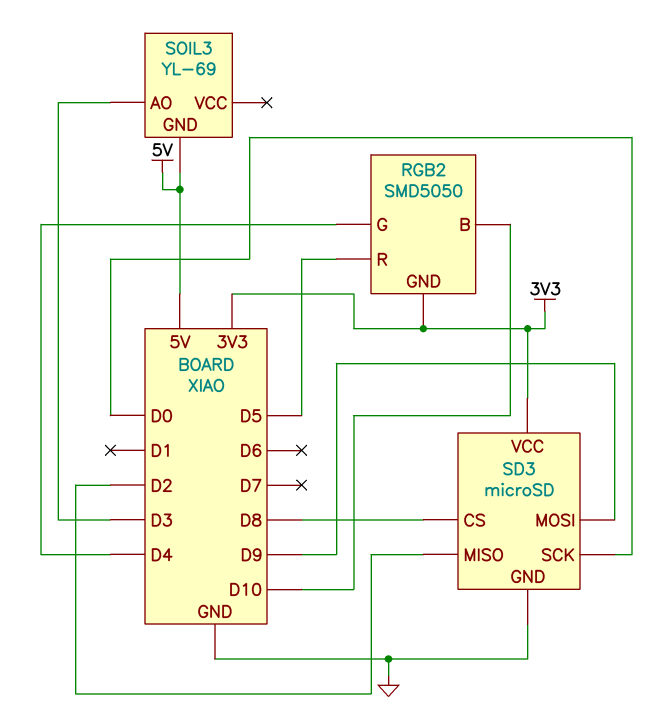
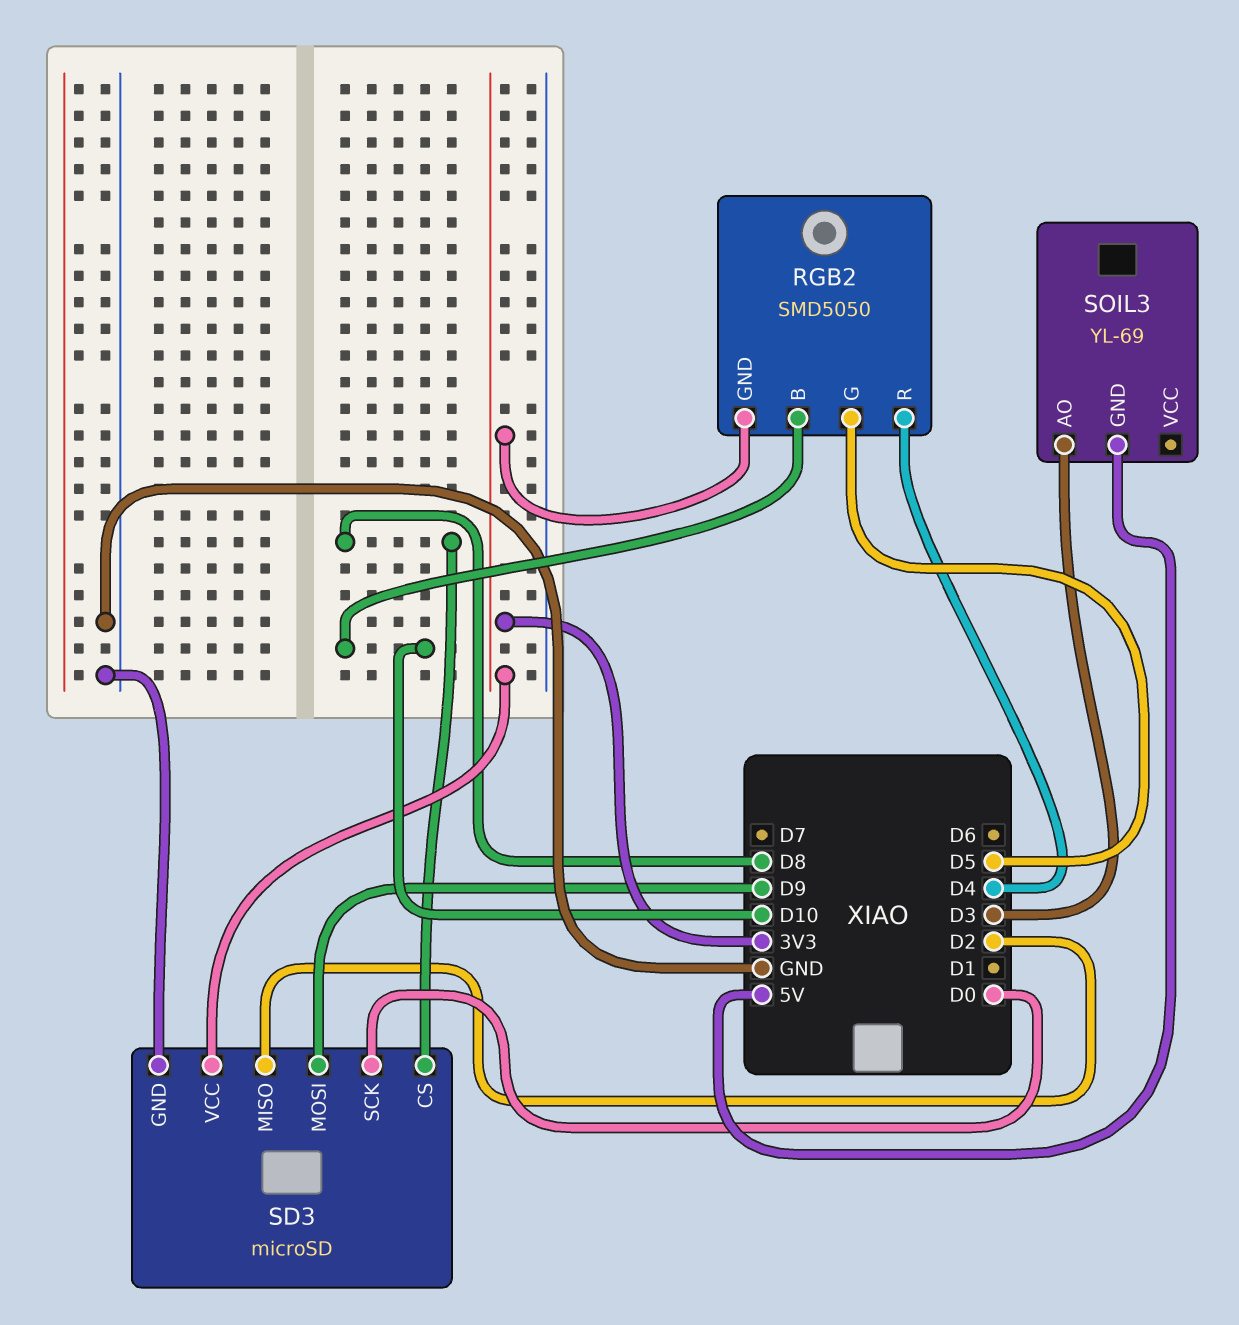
RGB2 pin G: D4 -> D5
RGB2 pin R: D5 -> D4

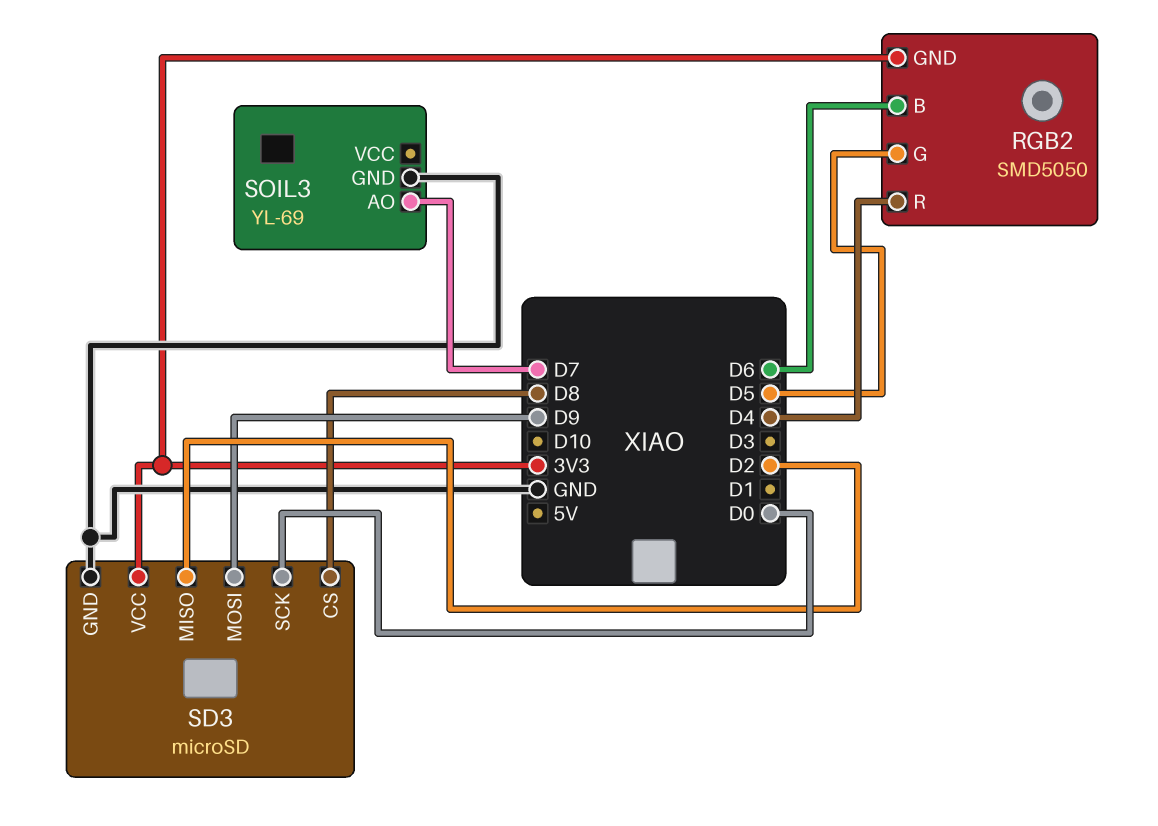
RGB2 pin B: D10 -> D6
SOIL3 pin AO: D3 -> D7
SOIL3 pin GND: 5V -> GND

